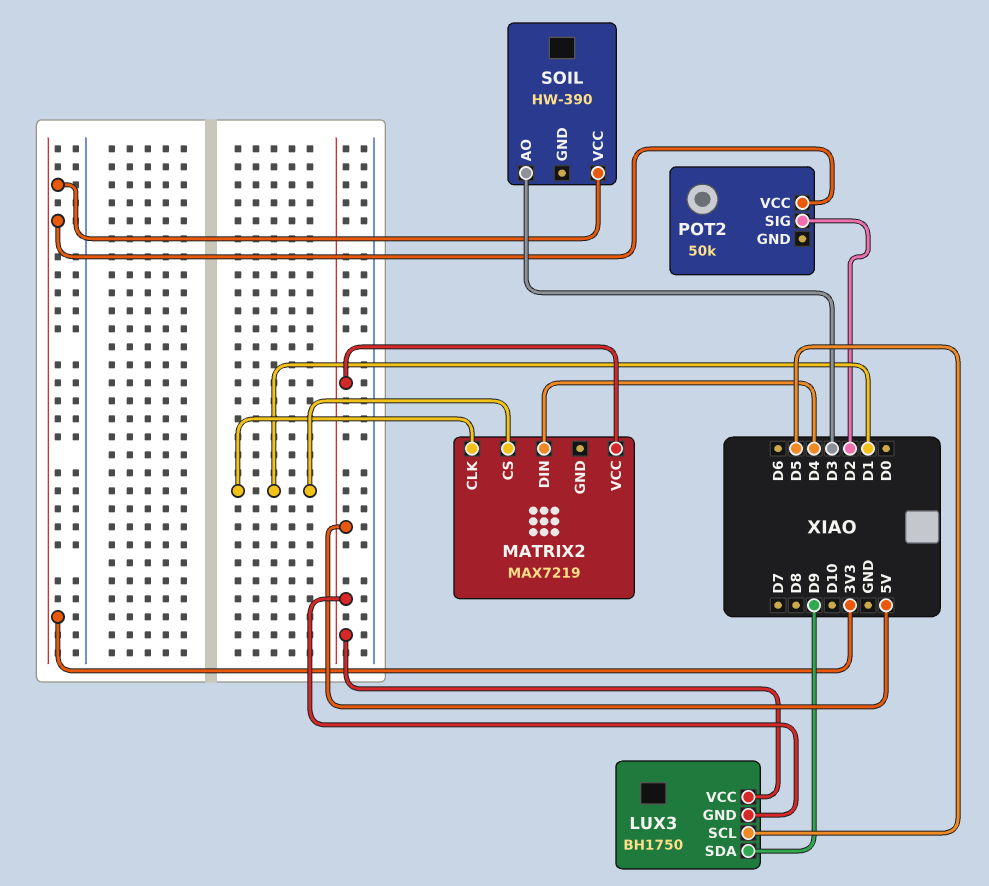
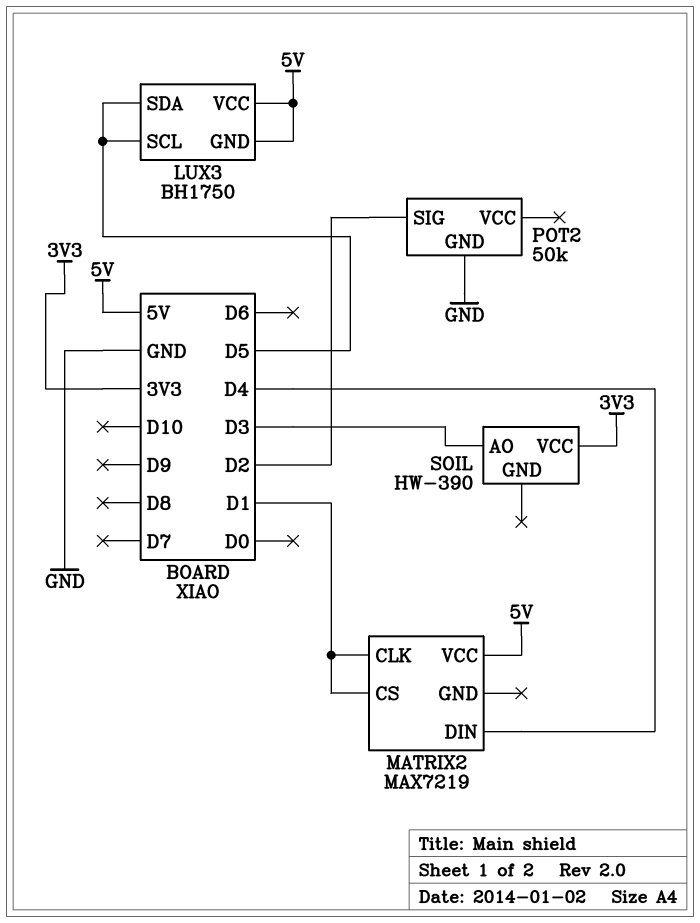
LUX3 pin SDA: D9 -> D5
POT2 pin GND: none -> GND
POT2 pin VCC: 3V3 -> none

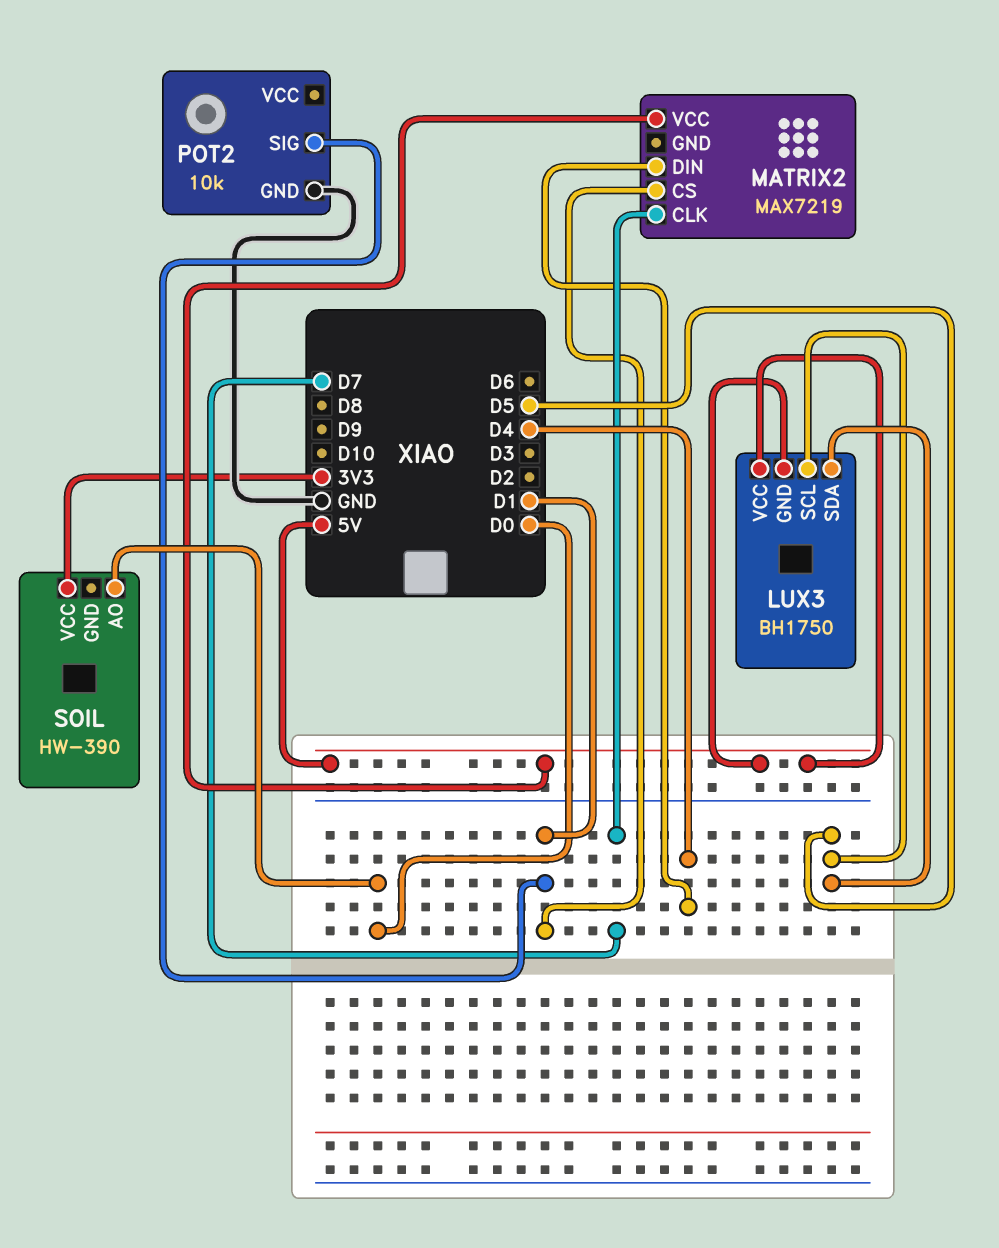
MATRIX2 pin CLK: D1 -> D7
POT2: 50k -> 10k
POT2 pin SIG: D2 -> D1
SOIL pin AO: D3 -> D0

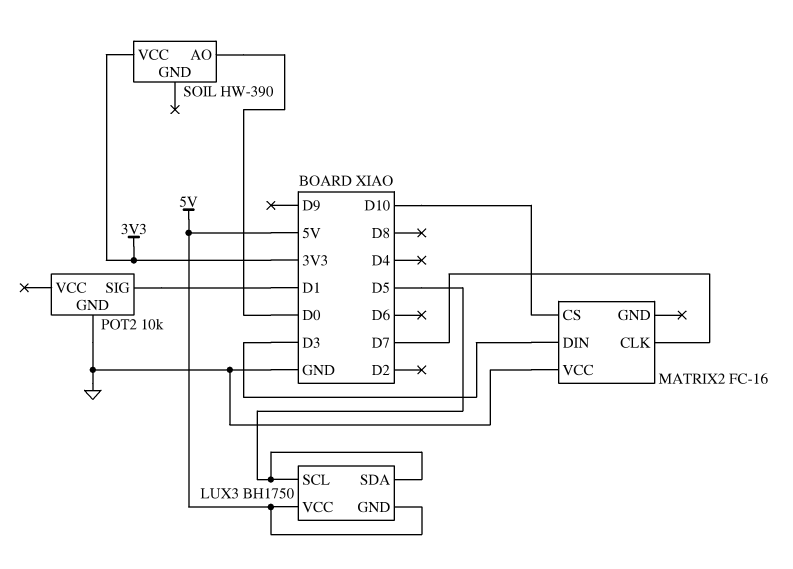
MATRIX2: MAX7219 -> FC-16
MATRIX2 pin CS: D1 -> D10
MATRIX2 pin DIN: D4 -> D3
MATRIX2 pin VCC: 5V -> GND

